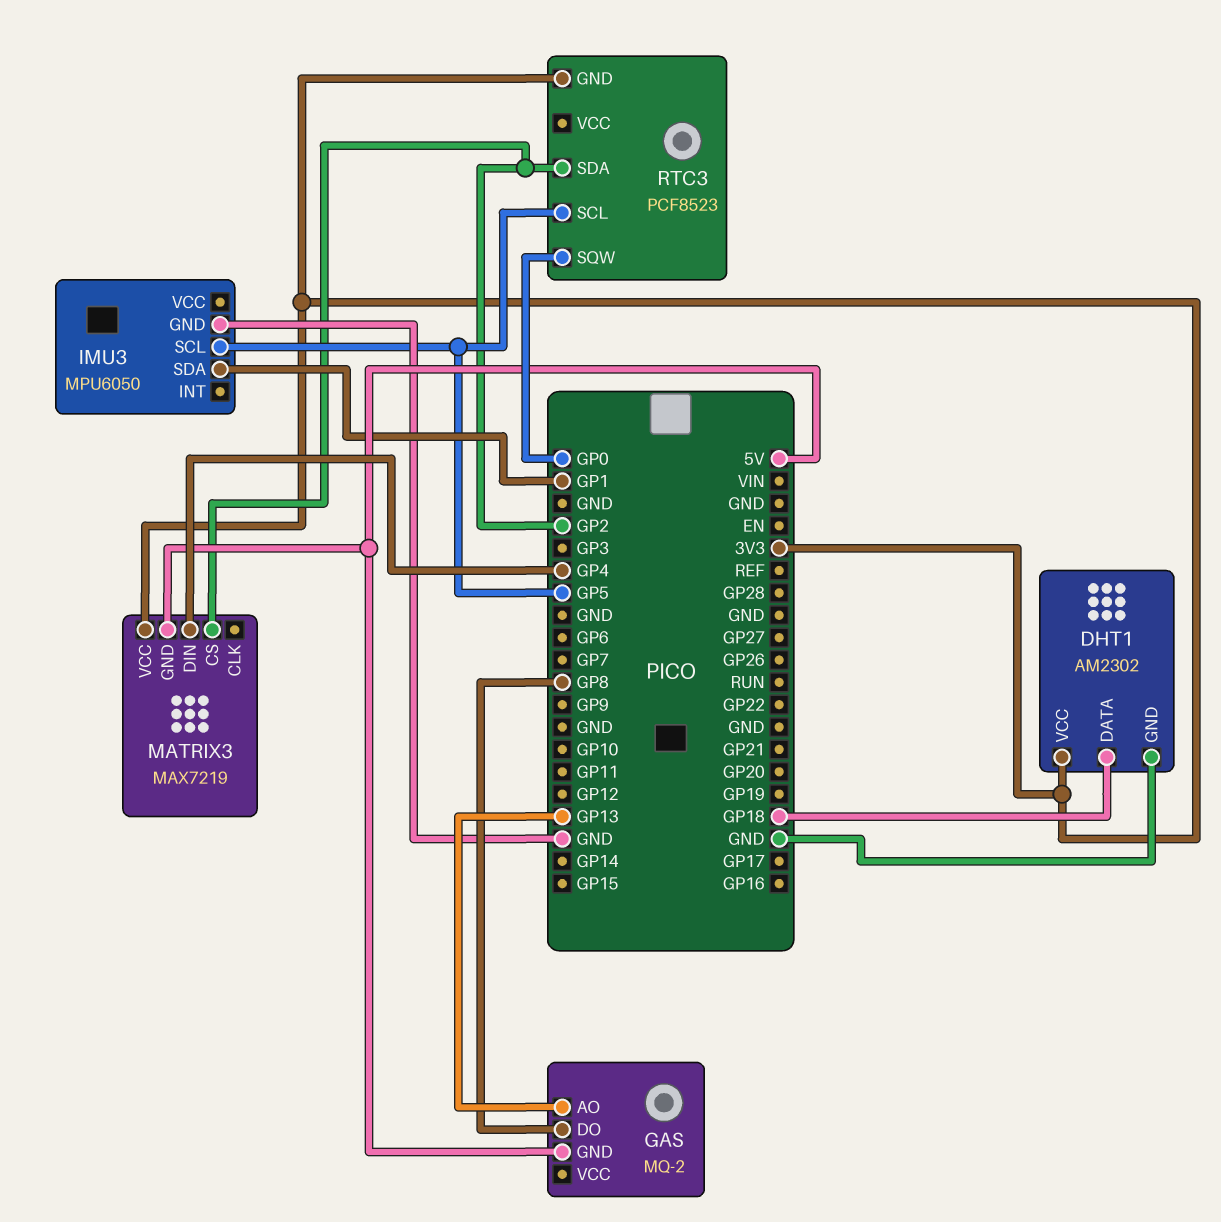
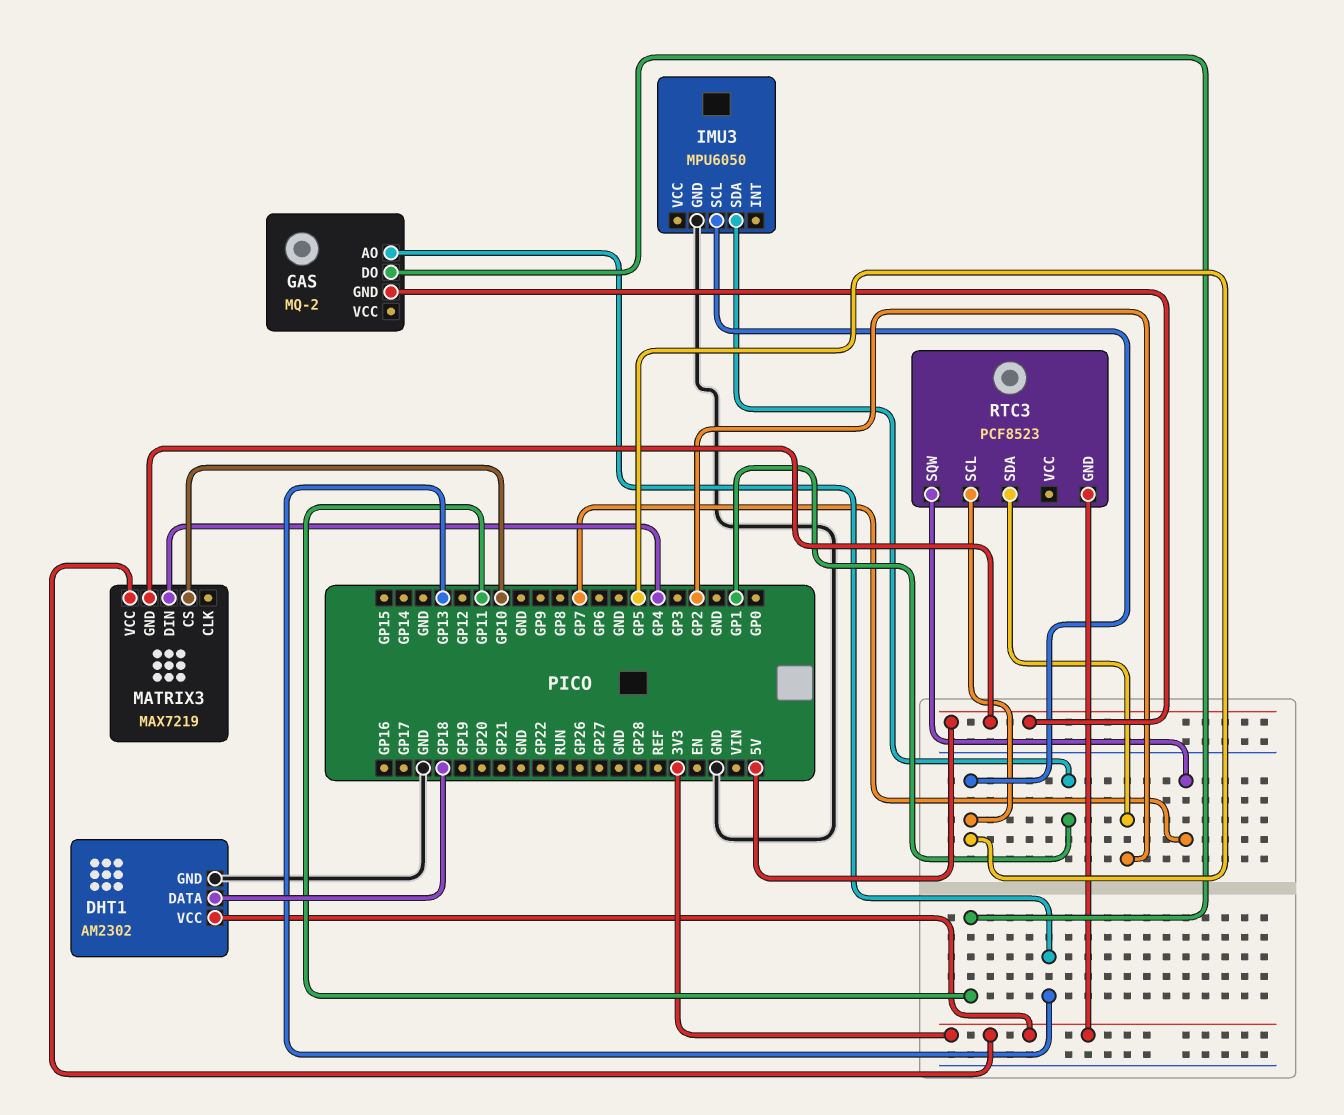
GAS pin DO: GP8 -> GP11
MATRIX3 pin CS: GP2 -> GP10
RTC3 pin SQW: GP0 -> GP7

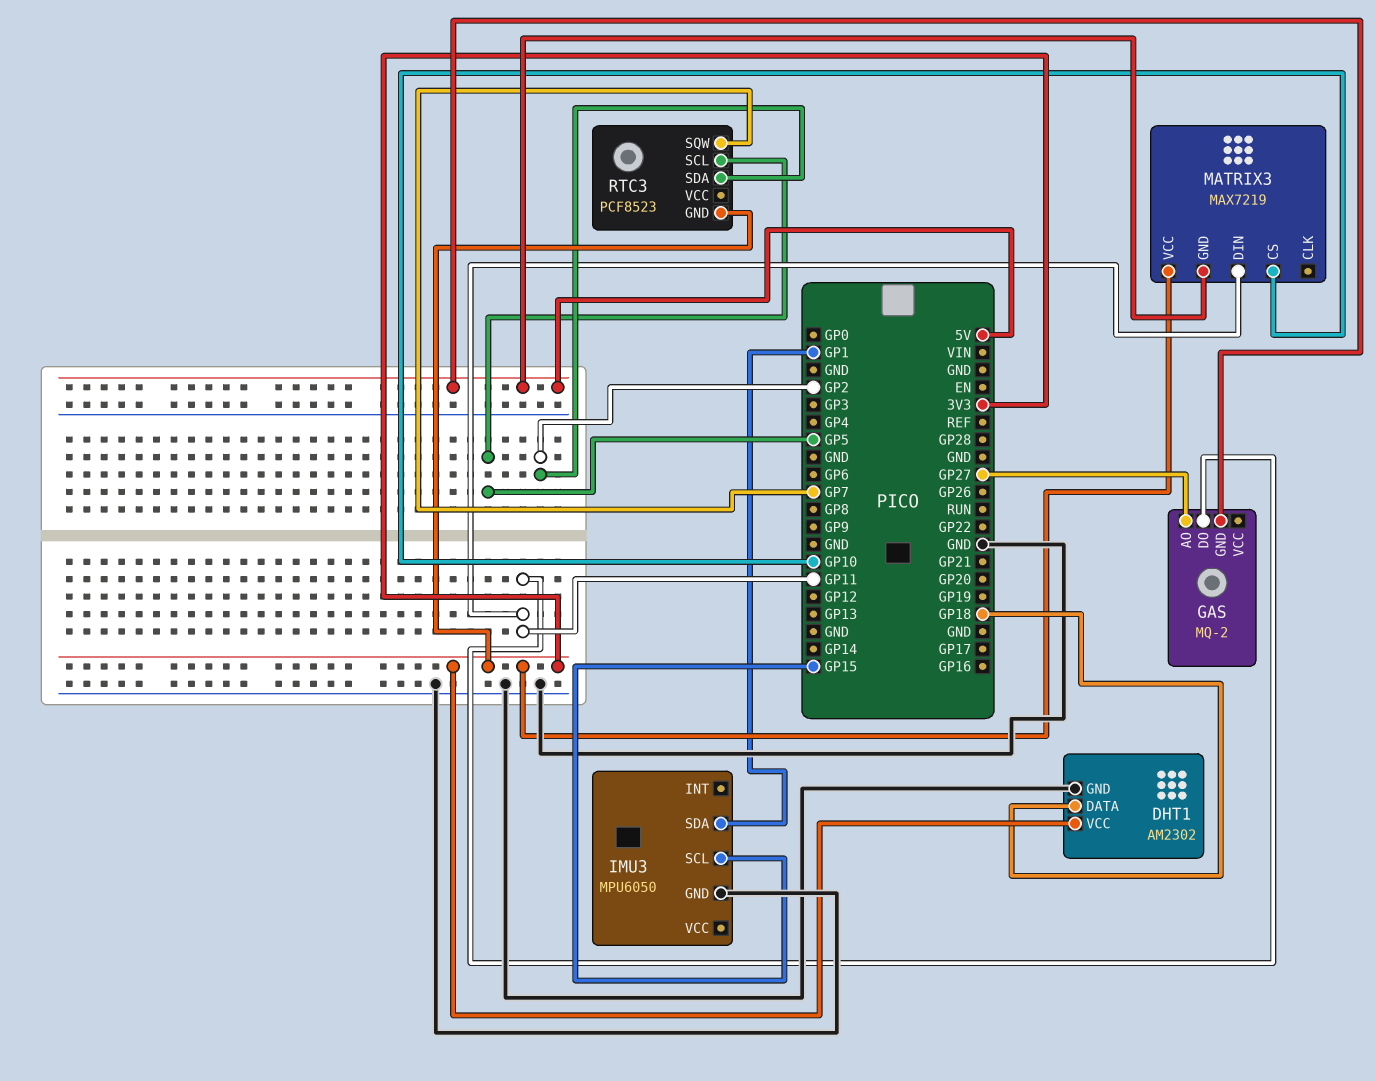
GAS pin AO: GP13 -> GP27
IMU3 pin SCL: GP5 -> GP15
MATRIX3 pin DIN: GP4 -> GP11

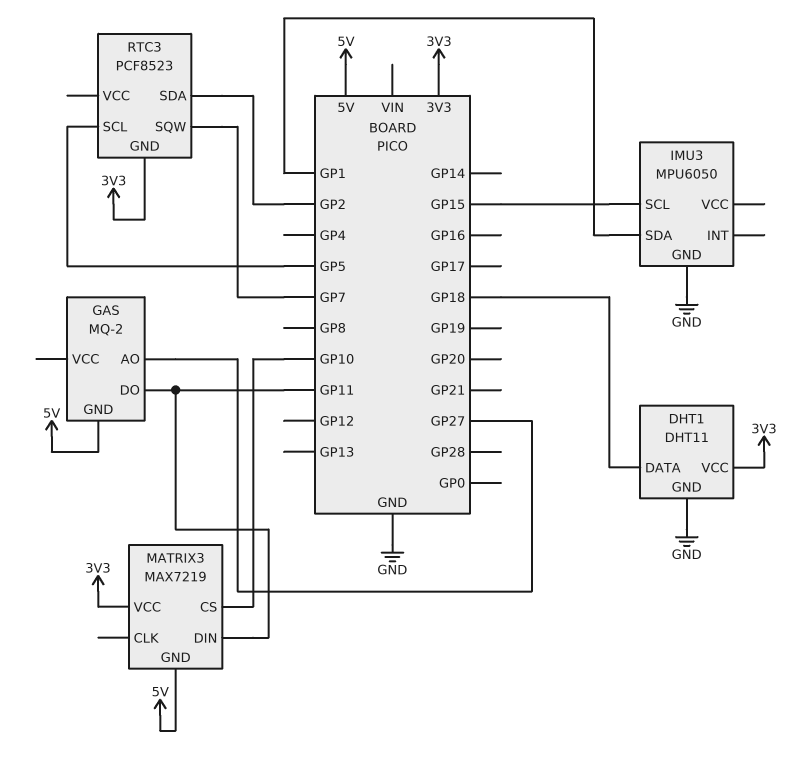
DHT1: AM2302 -> DHT11

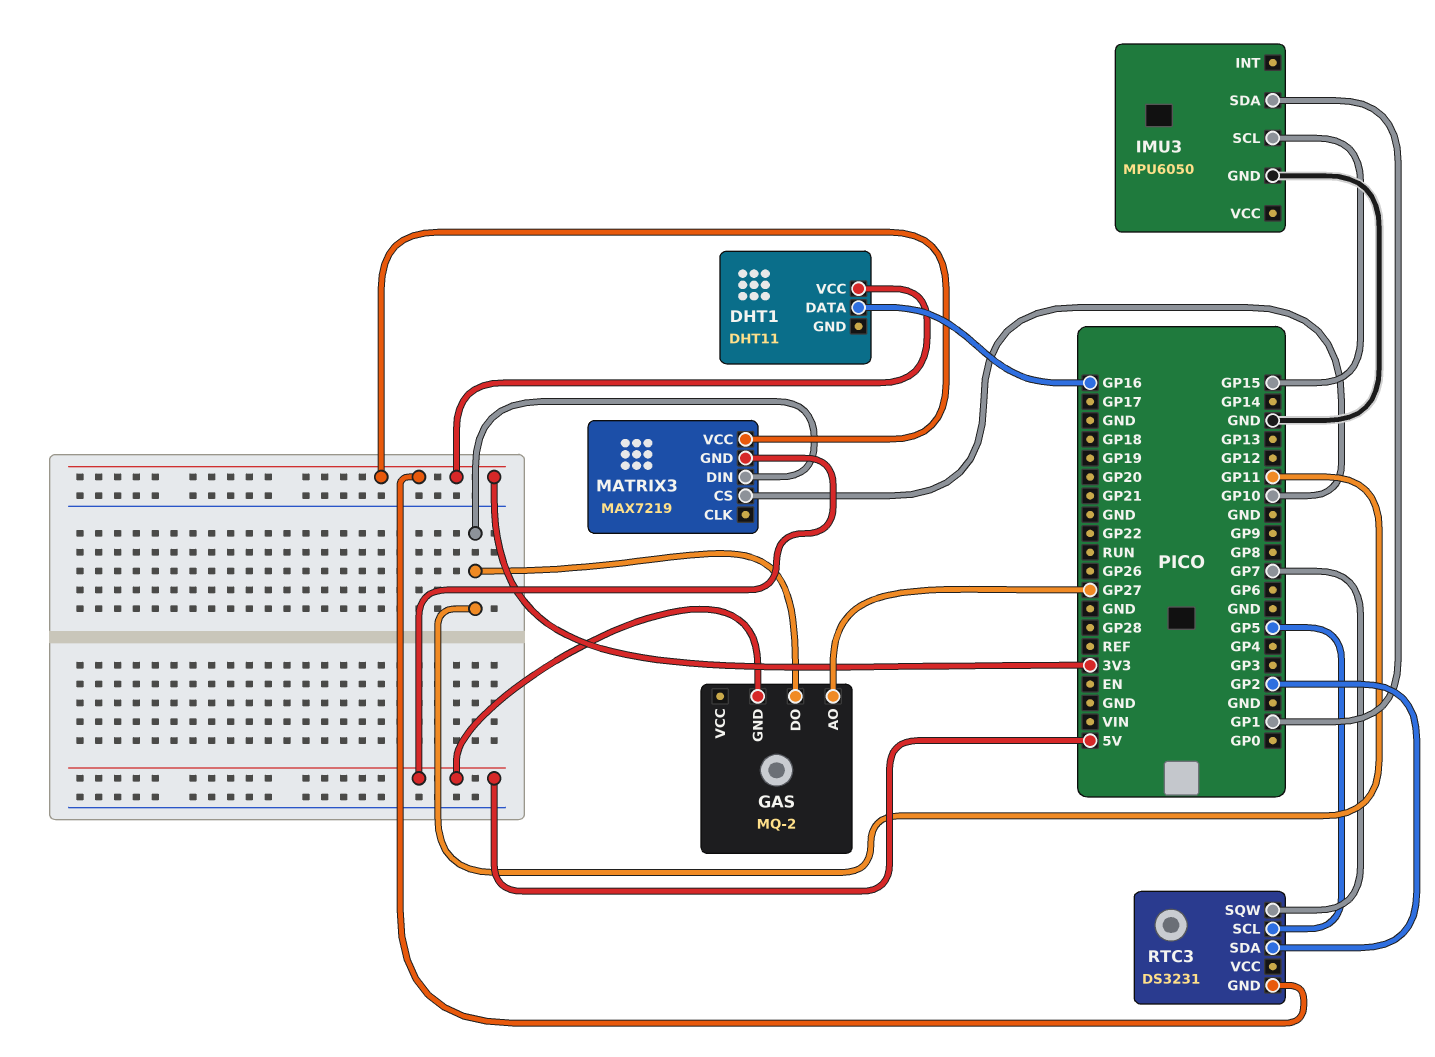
DHT1 pin DATA: GP18 -> GP16
DHT1 pin GND: GND -> none
RTC3: PCF8523 -> DS3231

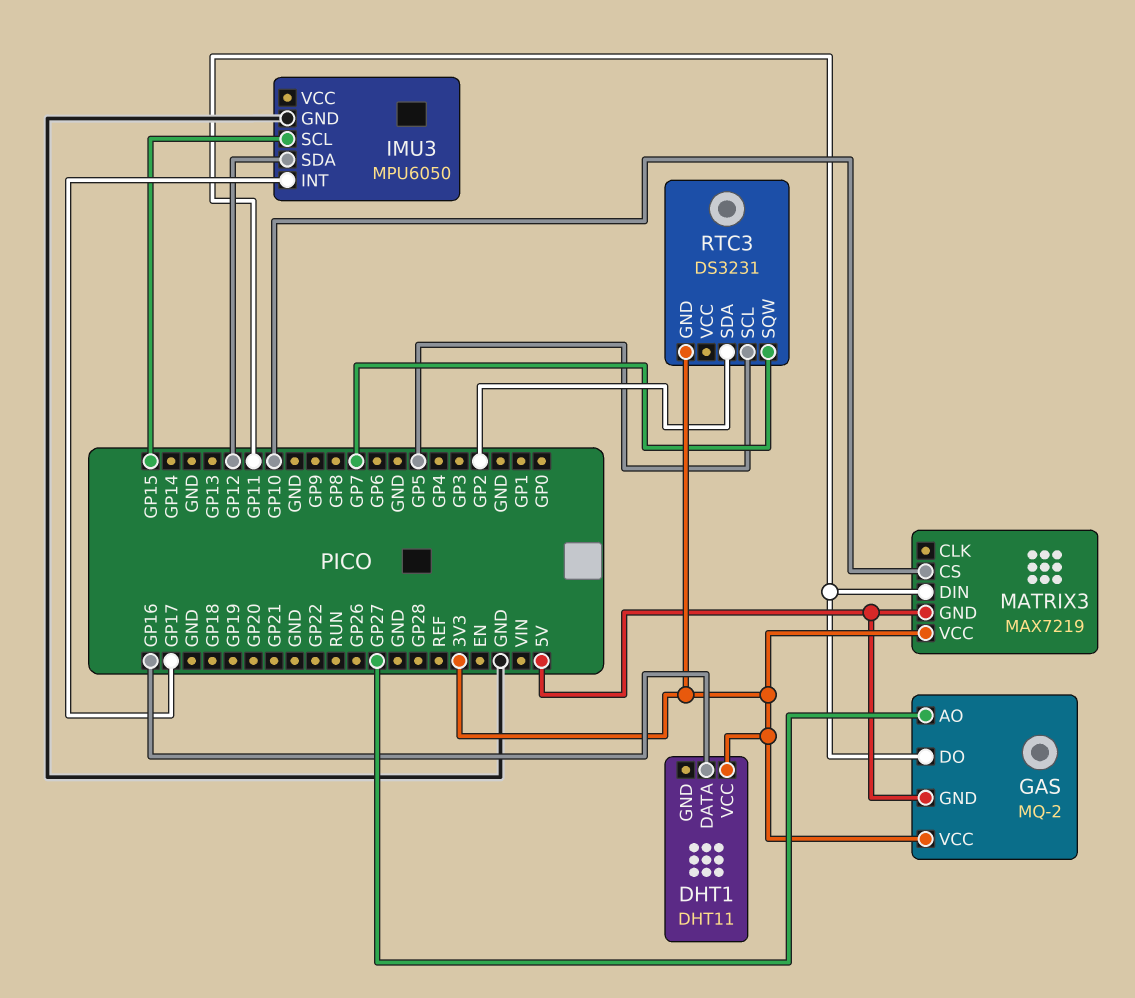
GAS pin VCC: none -> 3V3
IMU3 pin INT: none -> GP17
IMU3 pin SDA: GP1 -> GP12

